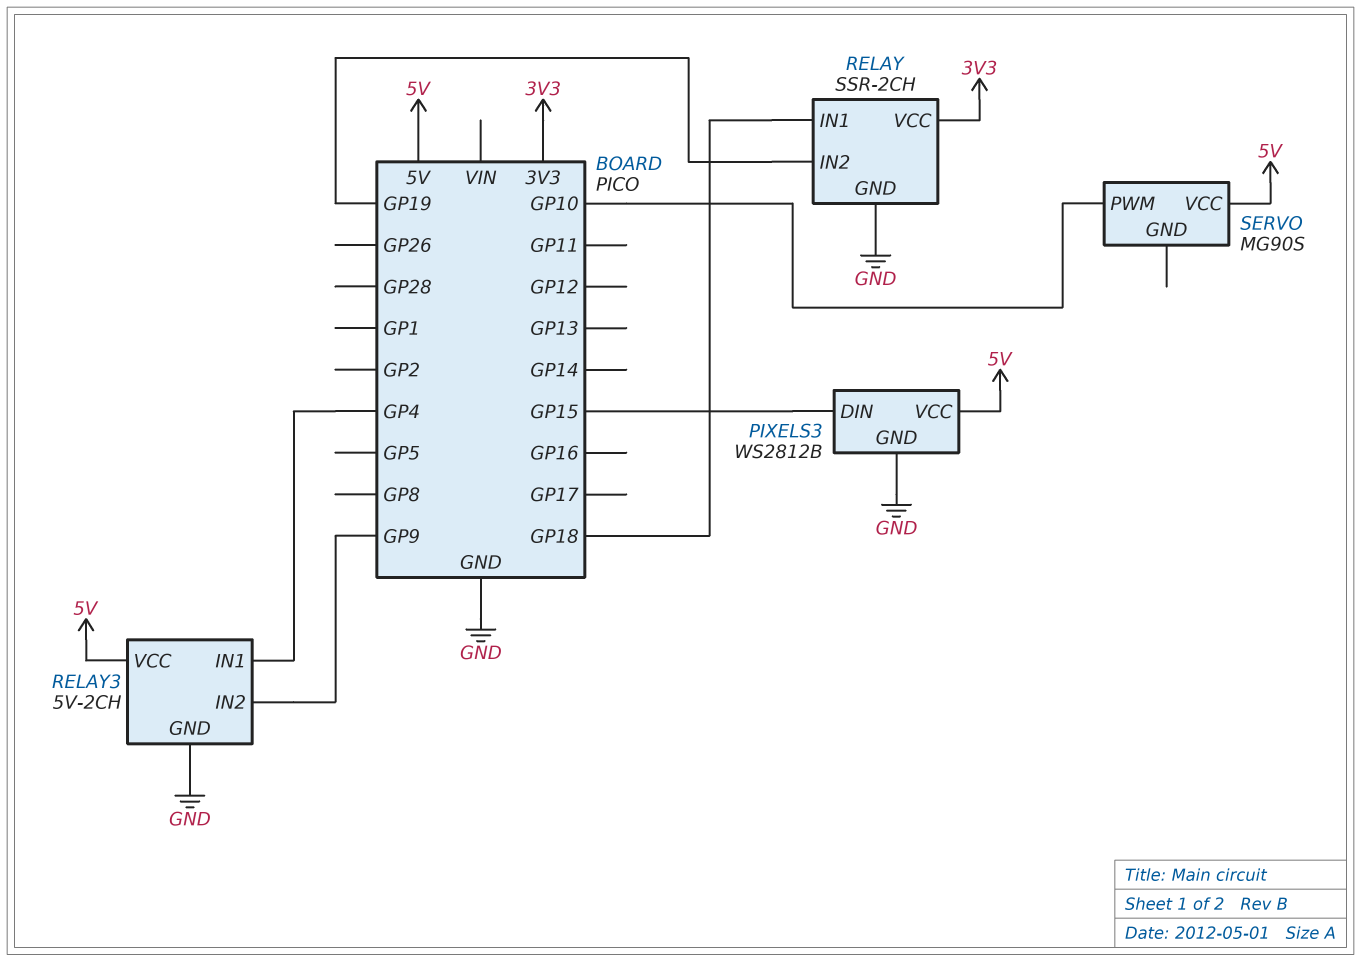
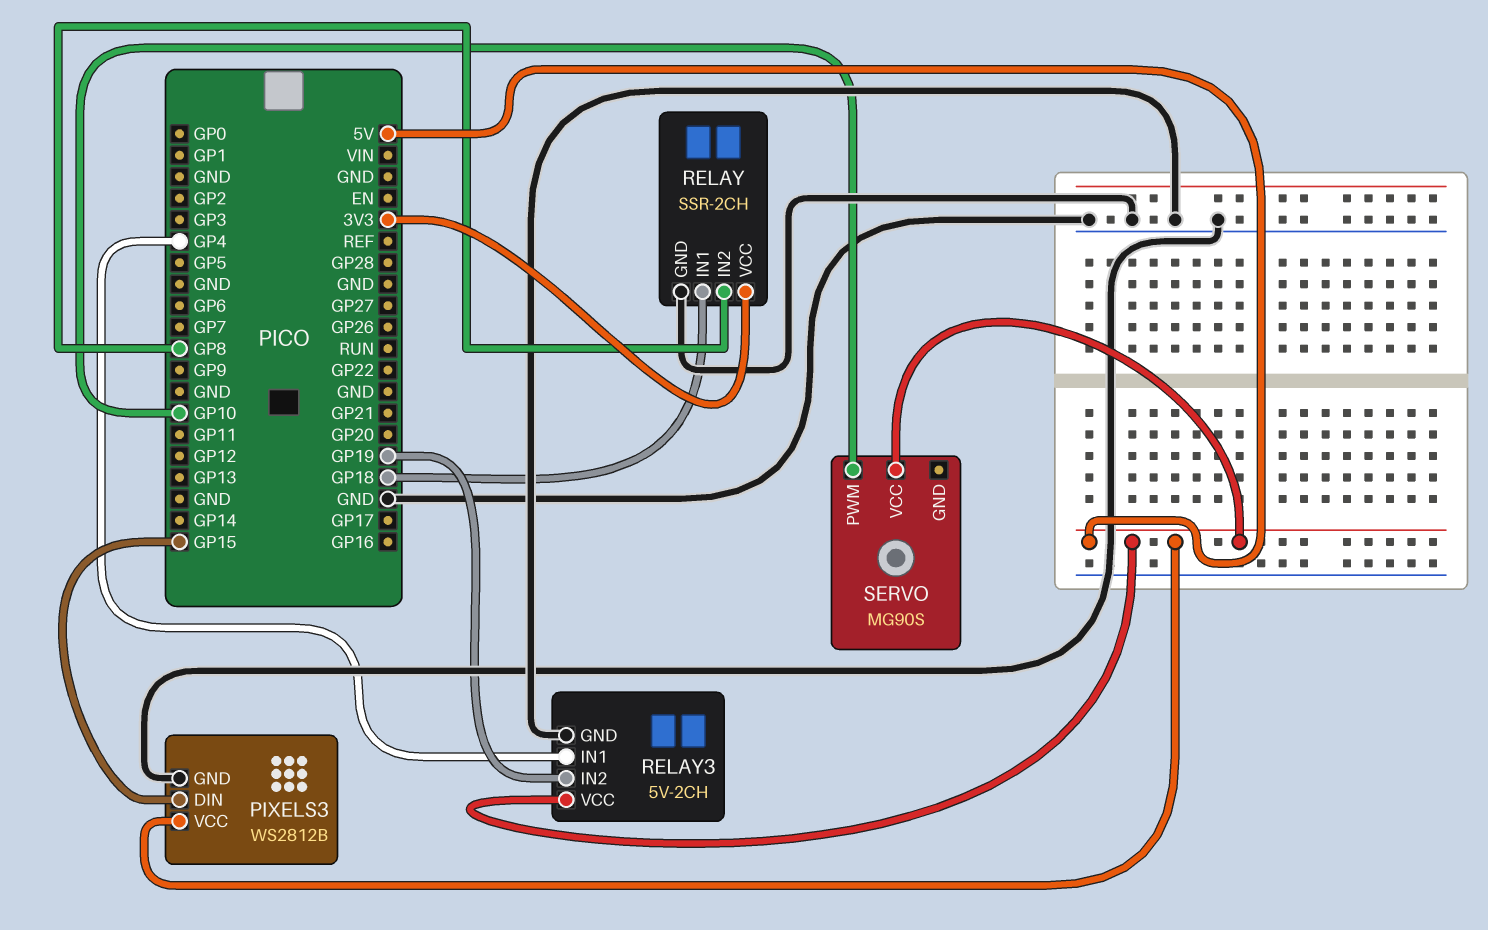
RELAY pin IN2: GP19 -> GP8
RELAY3 pin IN2: GP9 -> GP19

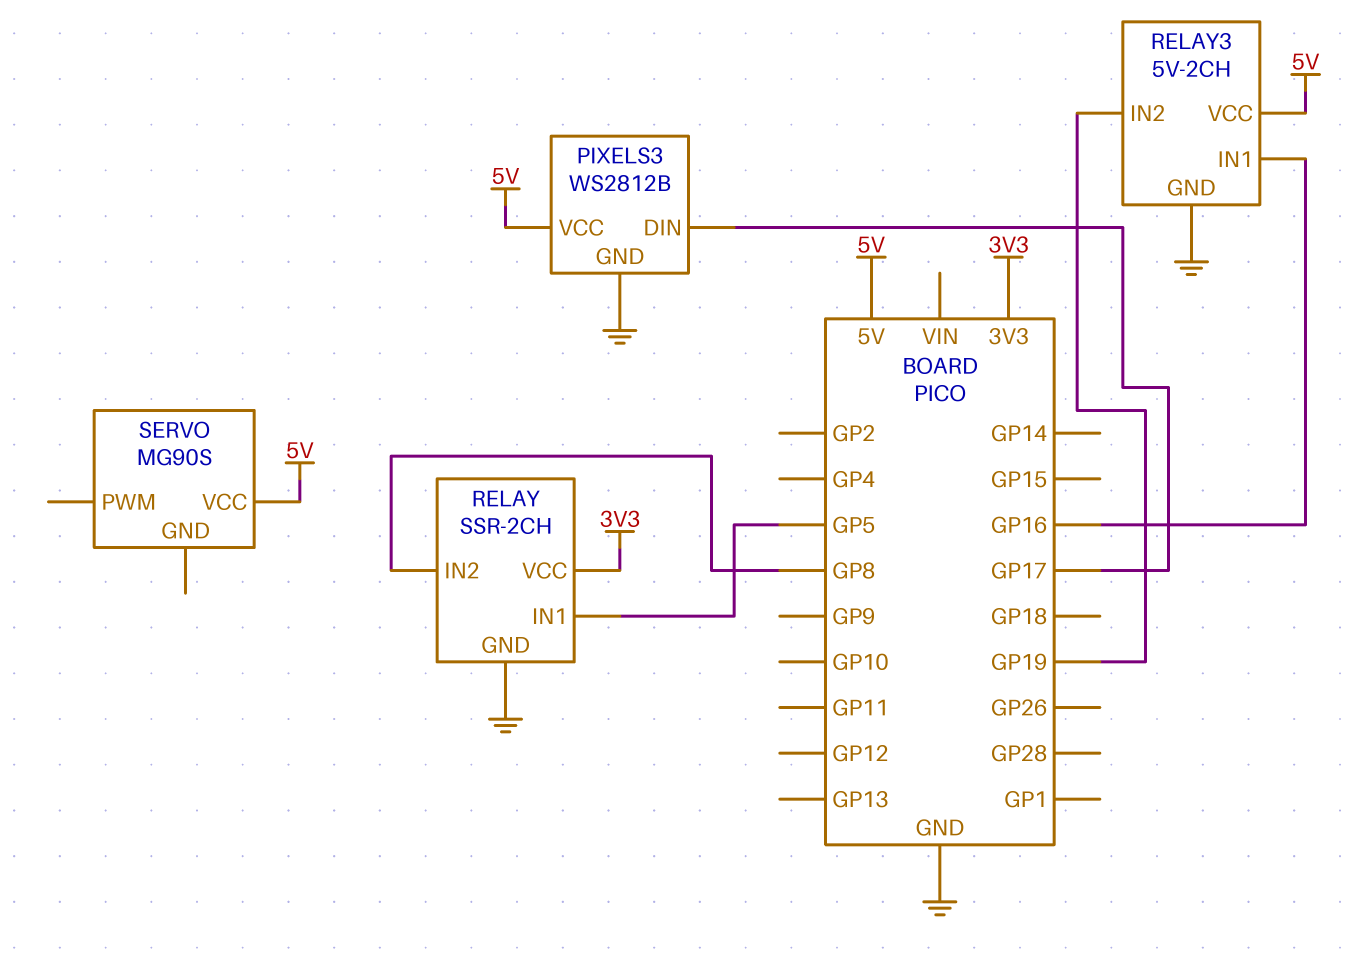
PIXELS3 pin DIN: GP15 -> GP17
RELAY pin IN1: GP18 -> GP5
RELAY3 pin IN1: GP4 -> GP16
SERVO pin PWM: GP10 -> none

